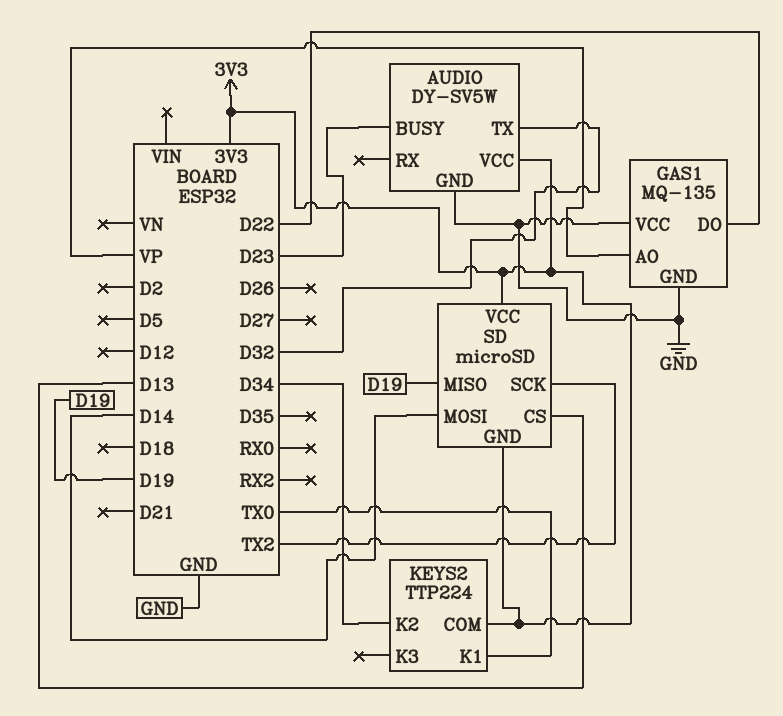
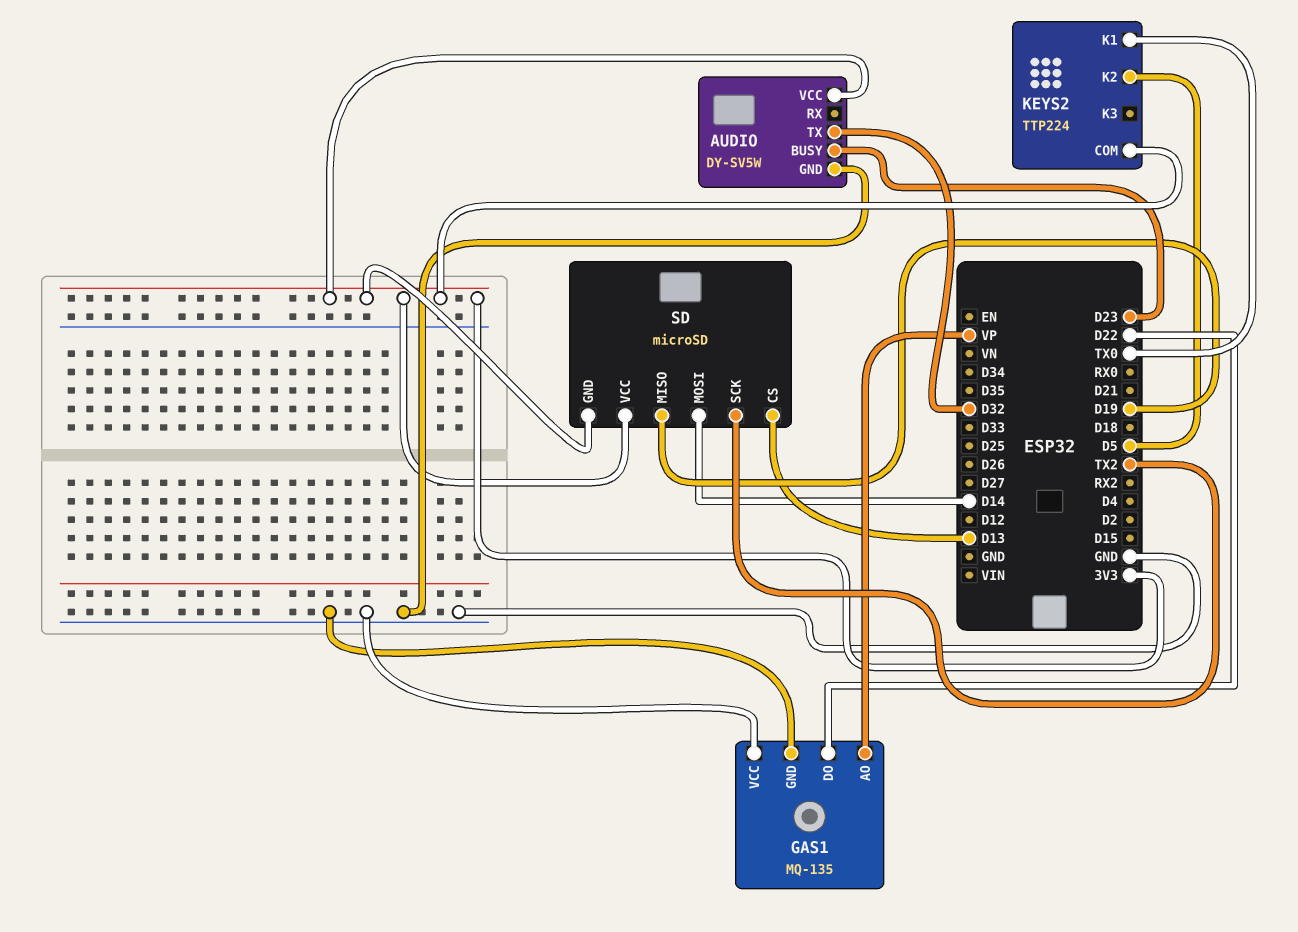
KEYS2 pin K2: D34 -> D5

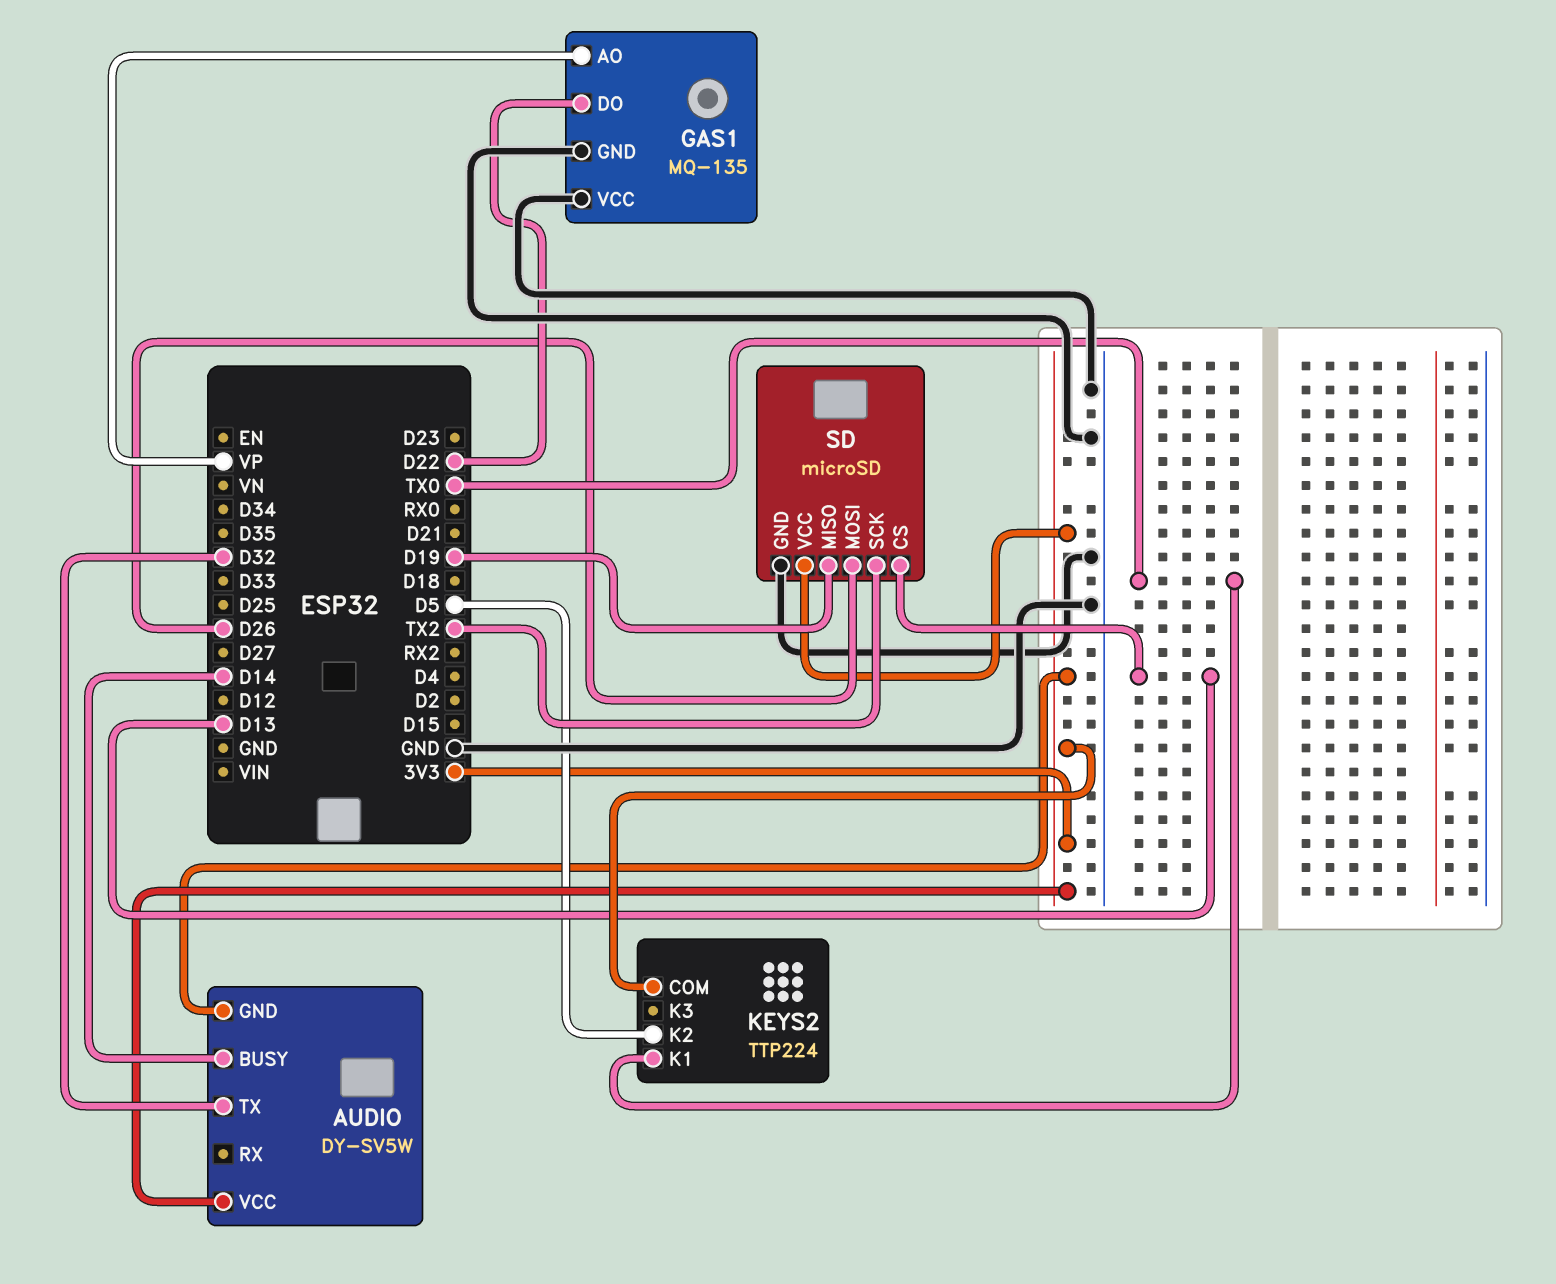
AUDIO pin BUSY: D23 -> D14
AUDIO pin GND: GND -> 3V3
SD pin GND: 3V3 -> GND
SD pin MOSI: D14 -> D26

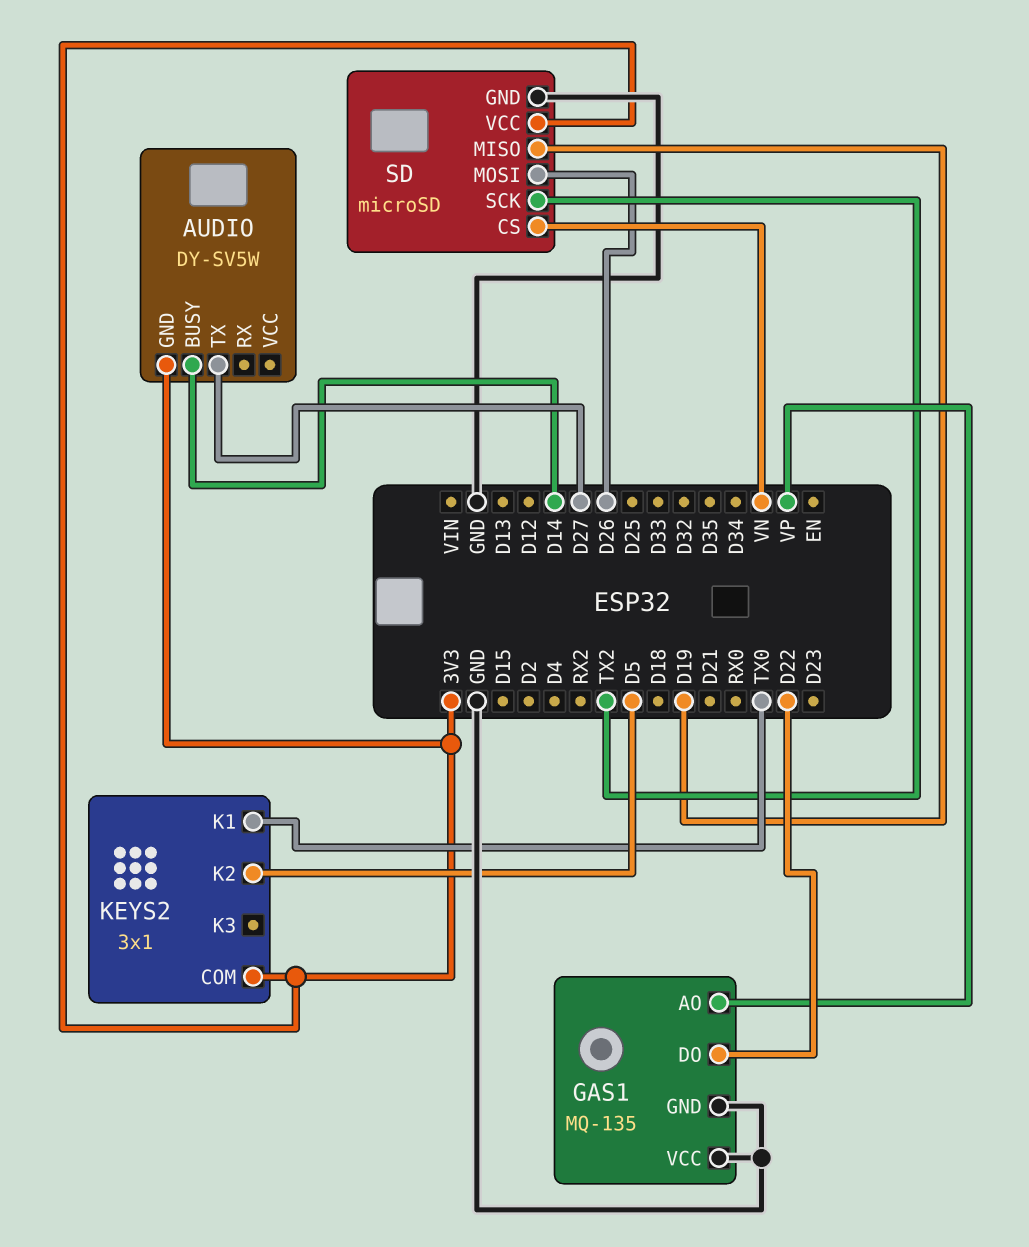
AUDIO pin TX: D32 -> D27
AUDIO pin VCC: 3V3 -> none
KEYS2: TTP224 -> 3x1
SD pin CS: D13 -> VN

